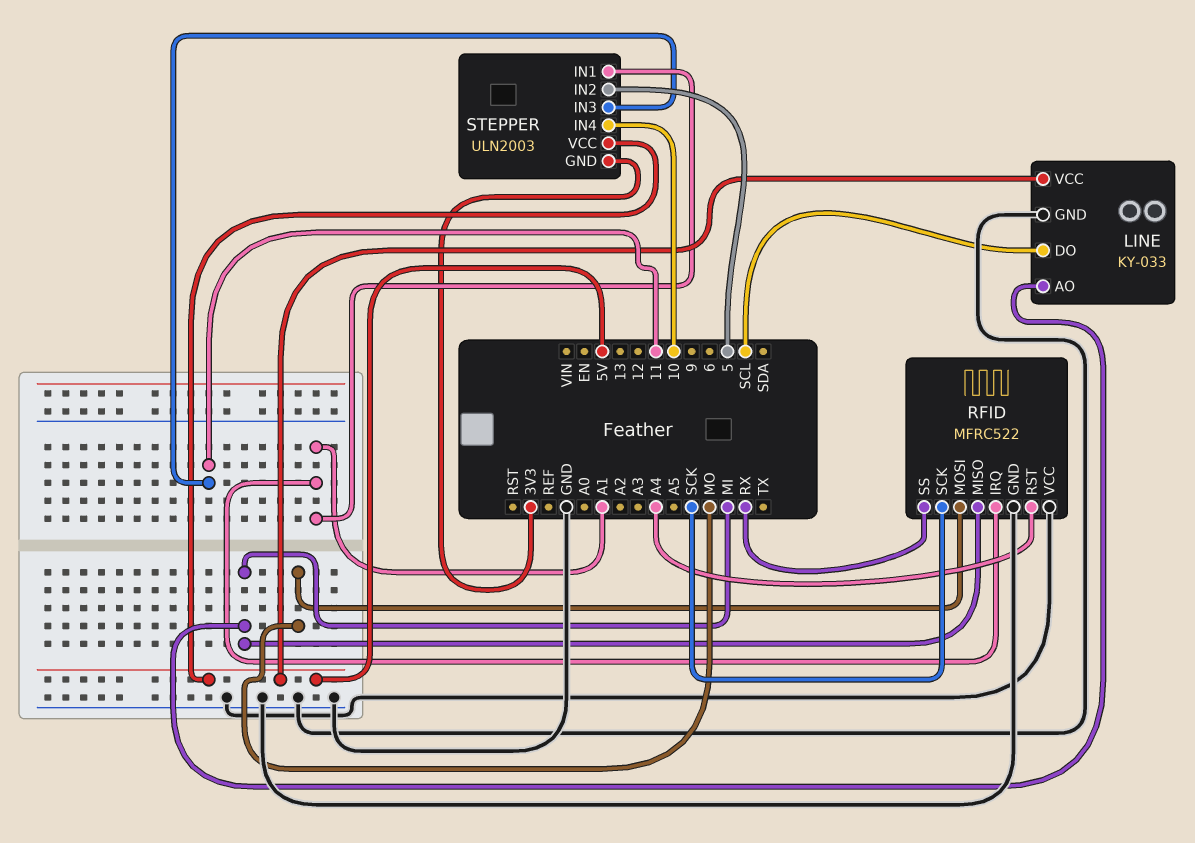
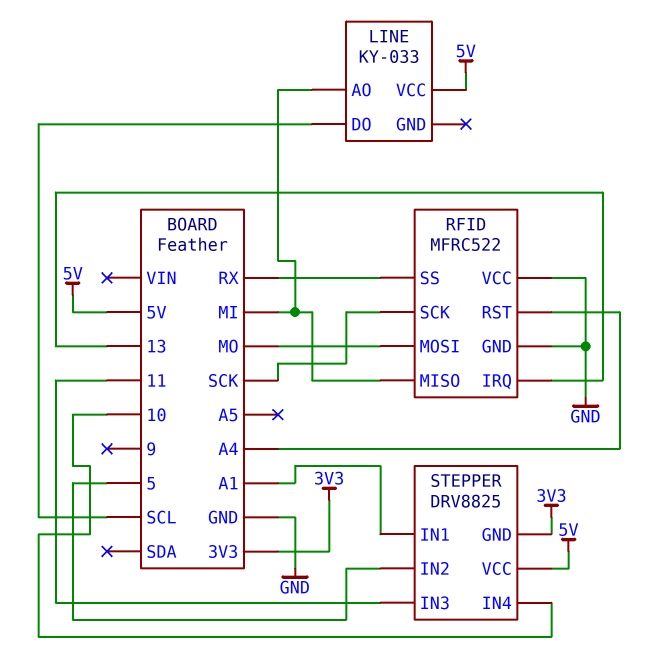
LINE pin GND: GND -> none
RFID pin IRQ: A1 -> 13
STEPPER: ULN2003 -> DRV8825

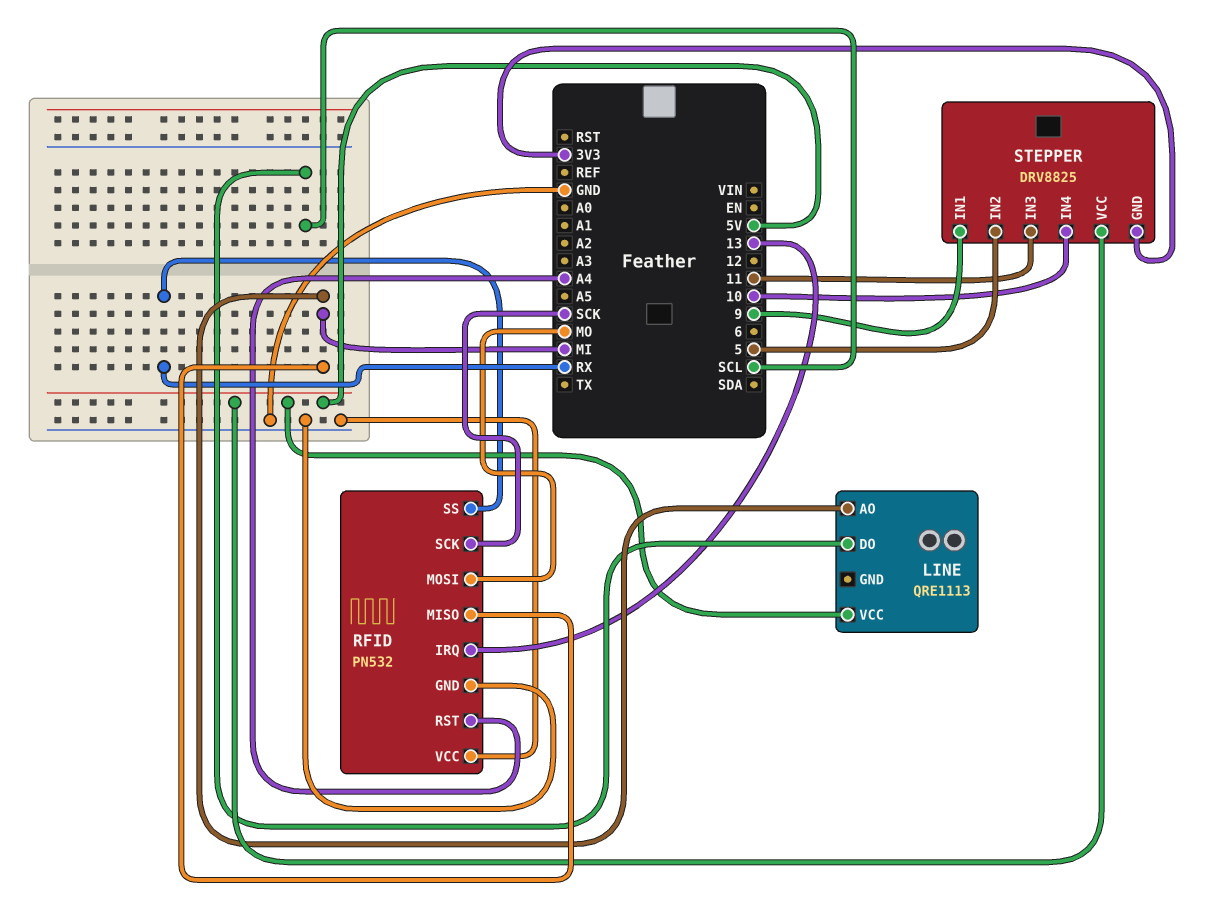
LINE: KY-033 -> QRE1113
RFID: MFRC522 -> PN532
STEPPER pin IN1: A1 -> 9

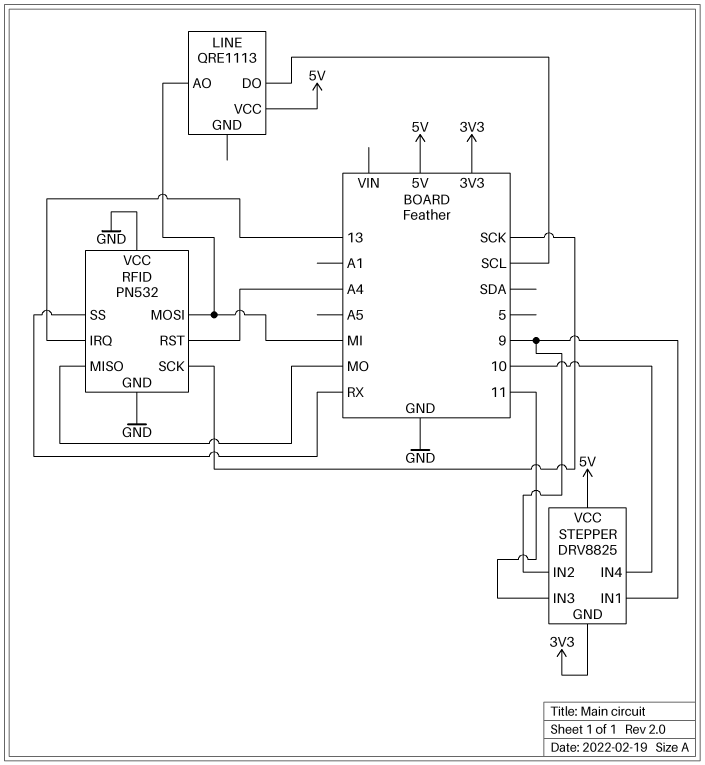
RFID pin MISO: MI -> MO
RFID pin MOSI: MO -> MI
STEPPER pin IN2: 5 -> 9

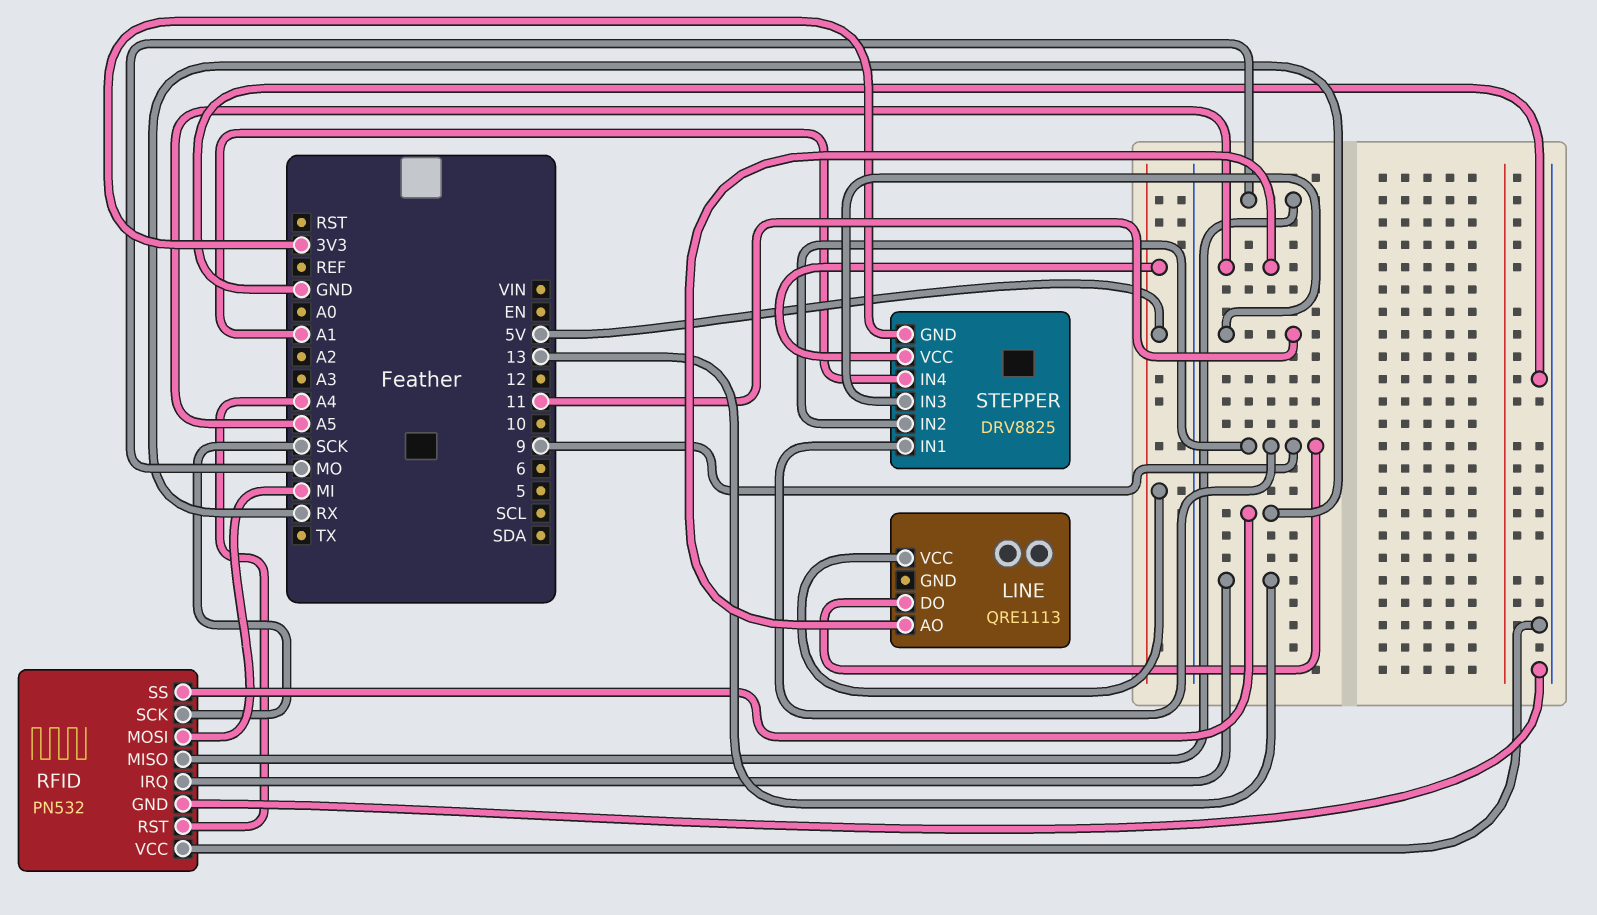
LINE pin AO: MI -> A5
LINE pin DO: SCL -> 9
STEPPER pin IN4: 10 -> A1

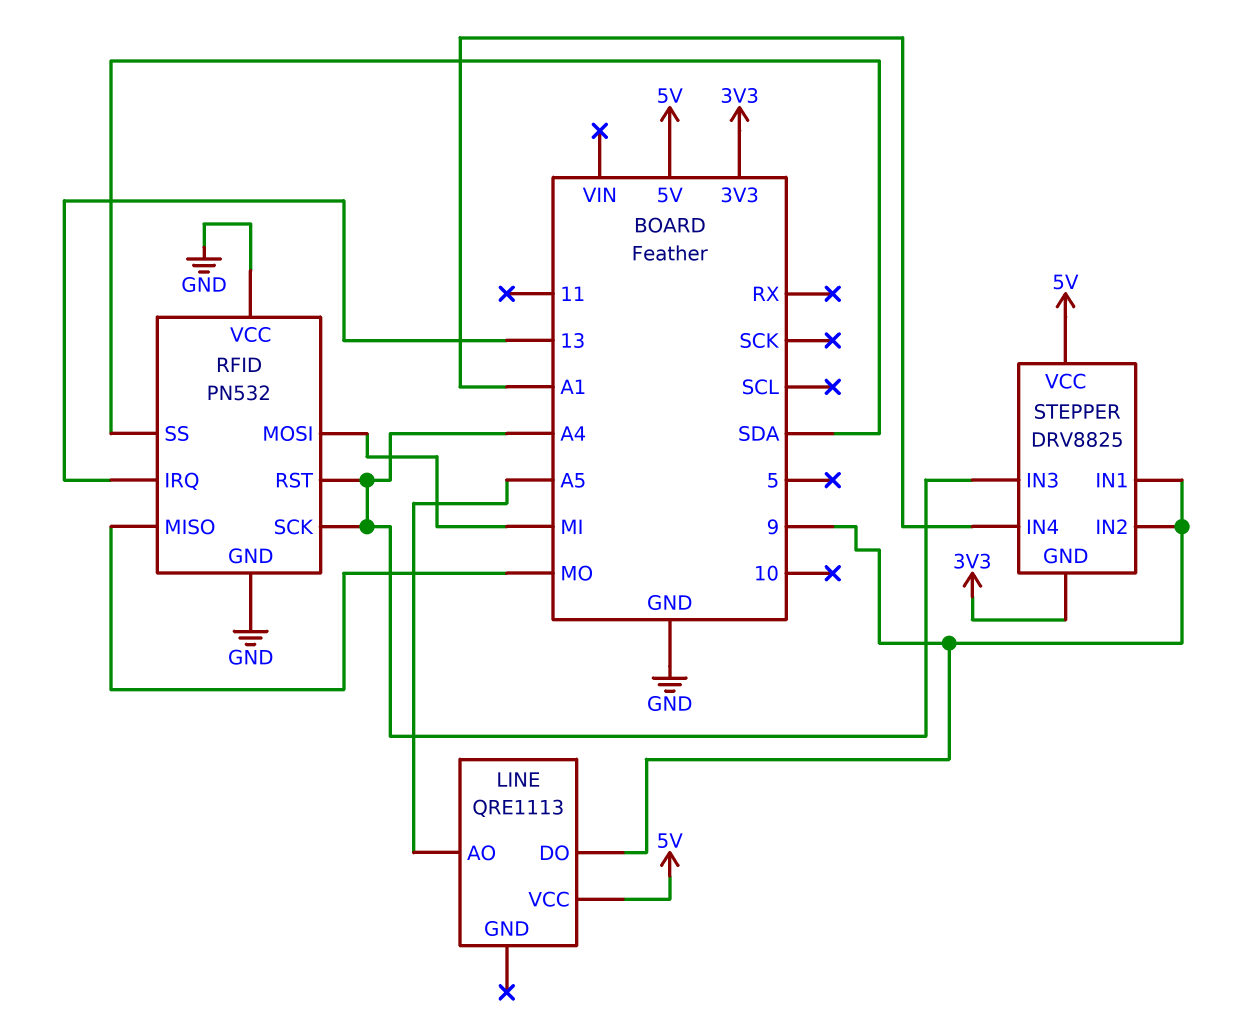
RFID pin SCK: SCK -> A4
RFID pin SS: RX -> SDA
STEPPER pin IN3: 11 -> A4

